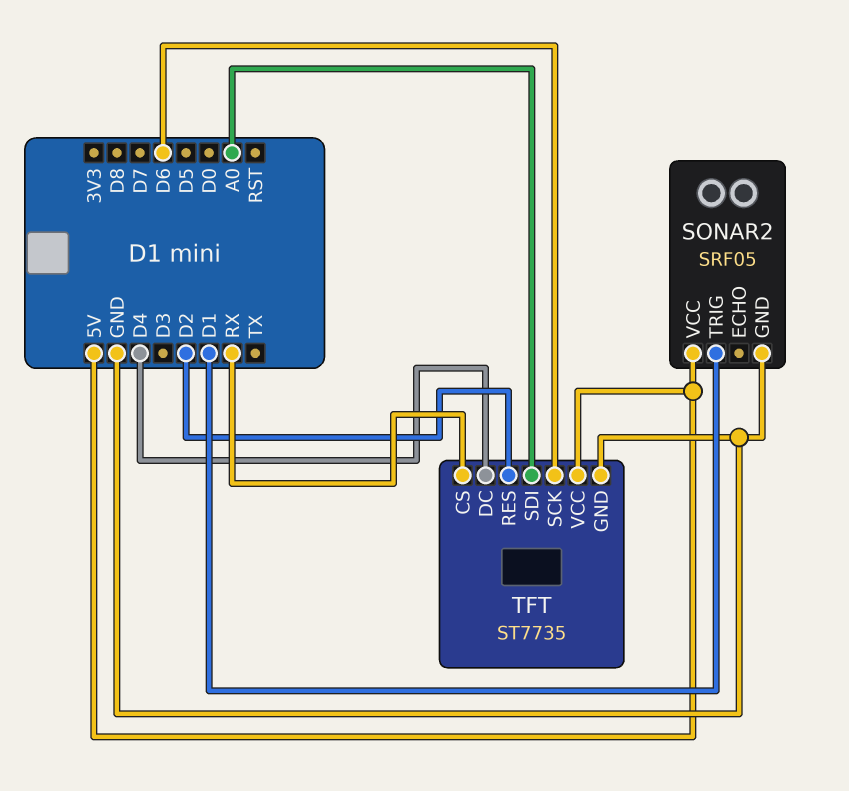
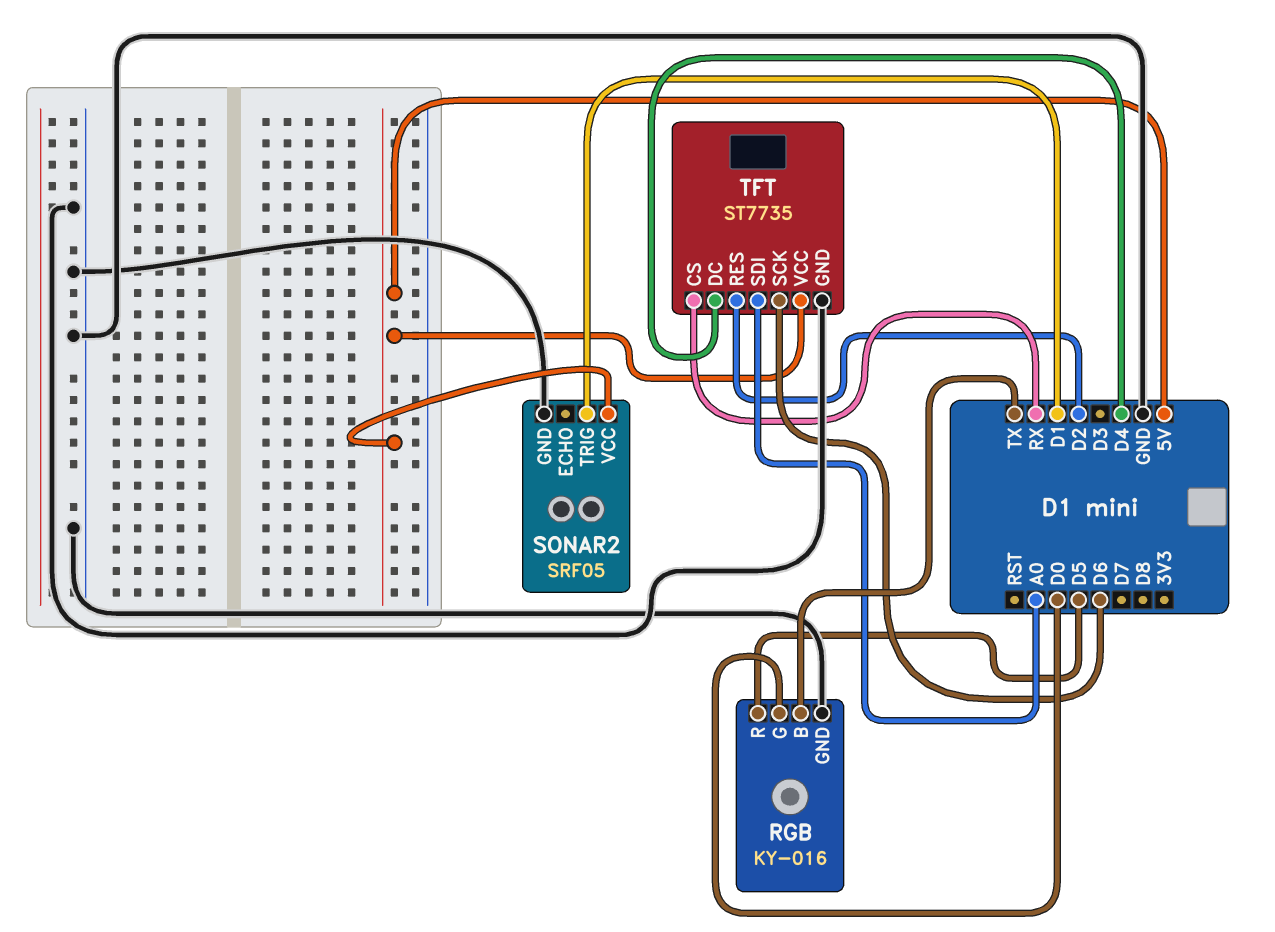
RGB: none -> KY-016
RGB pin B: none -> TX
RGB pin G: none -> D0
RGB pin GND: none -> GND
RGB pin R: none -> D5

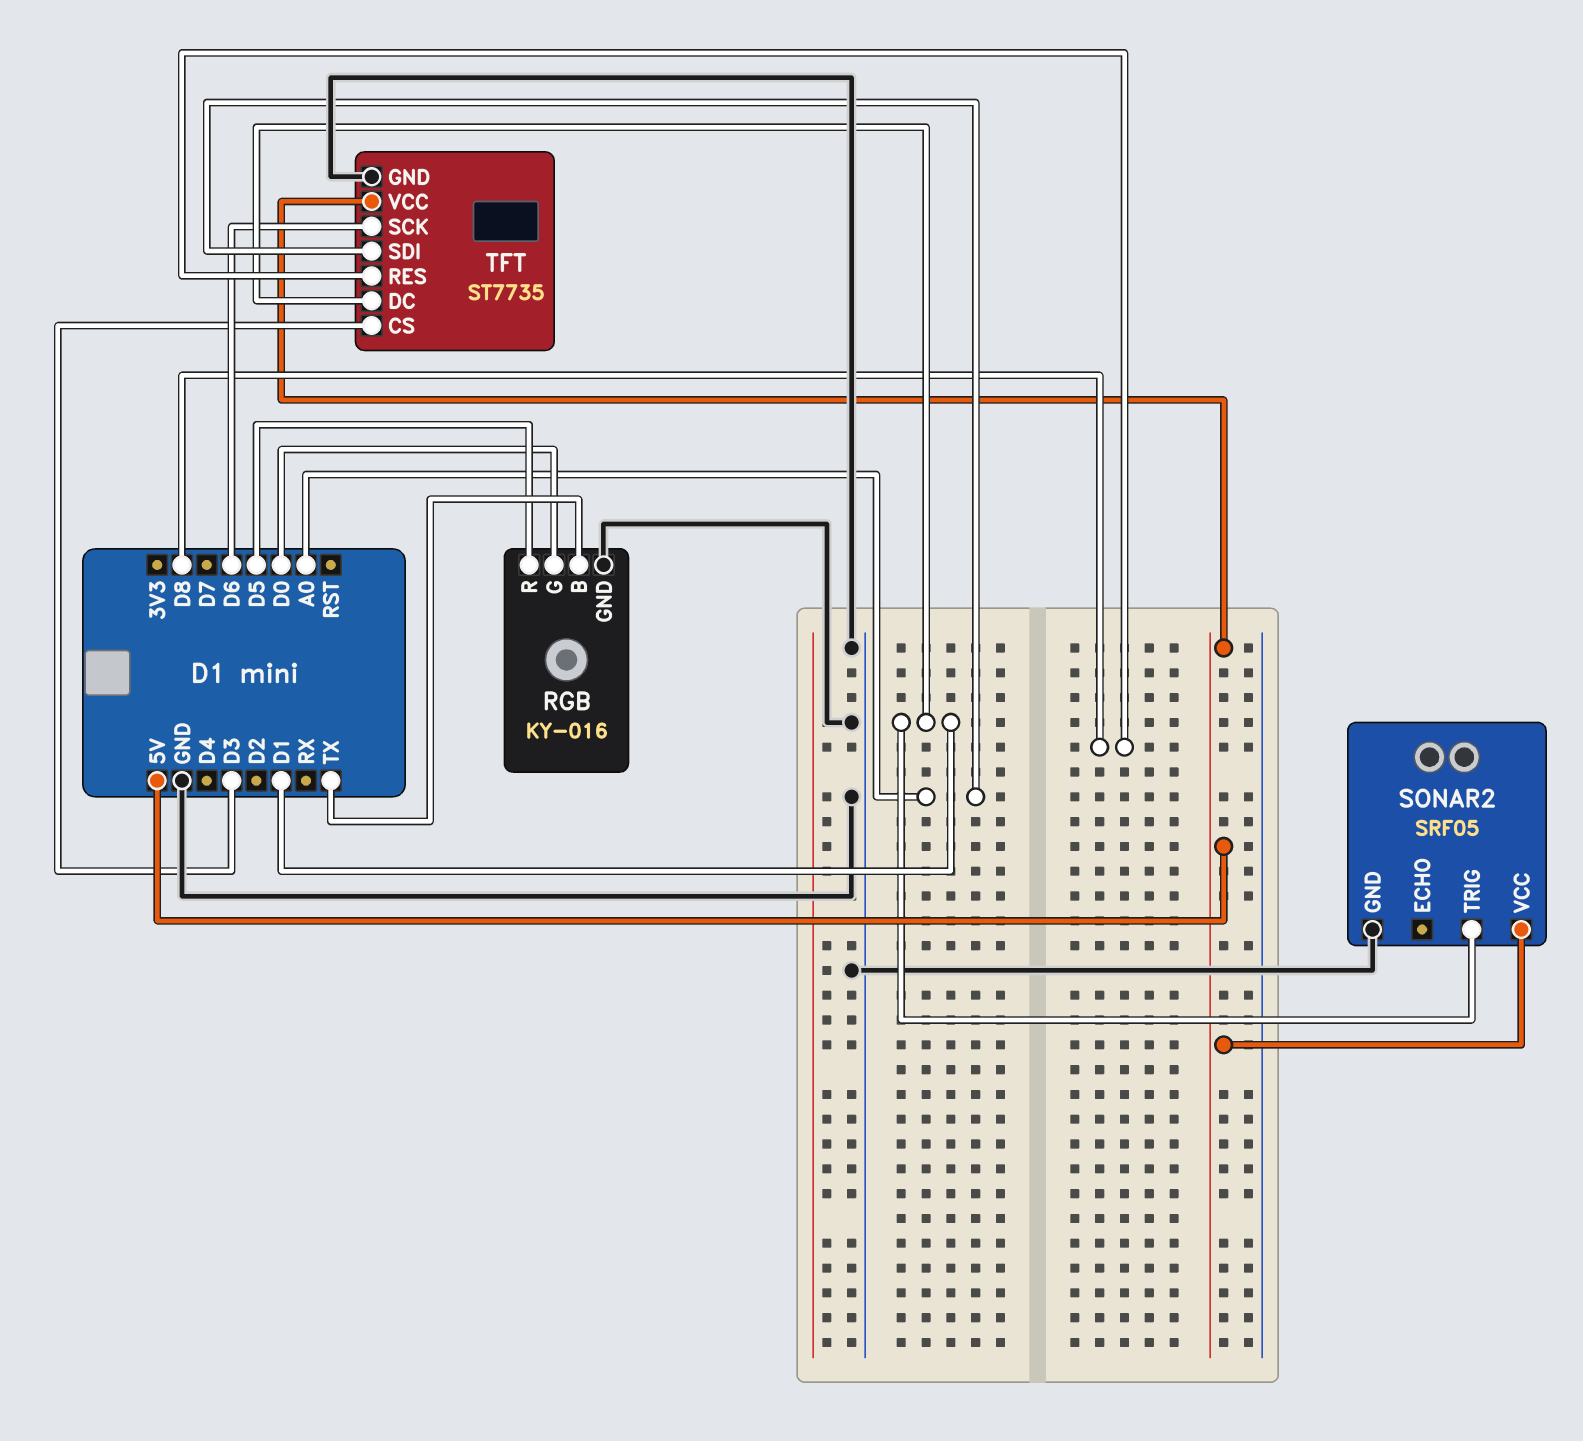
TFT pin CS: RX -> D3
TFT pin DC: D4 -> D1
TFT pin RES: D2 -> D8

